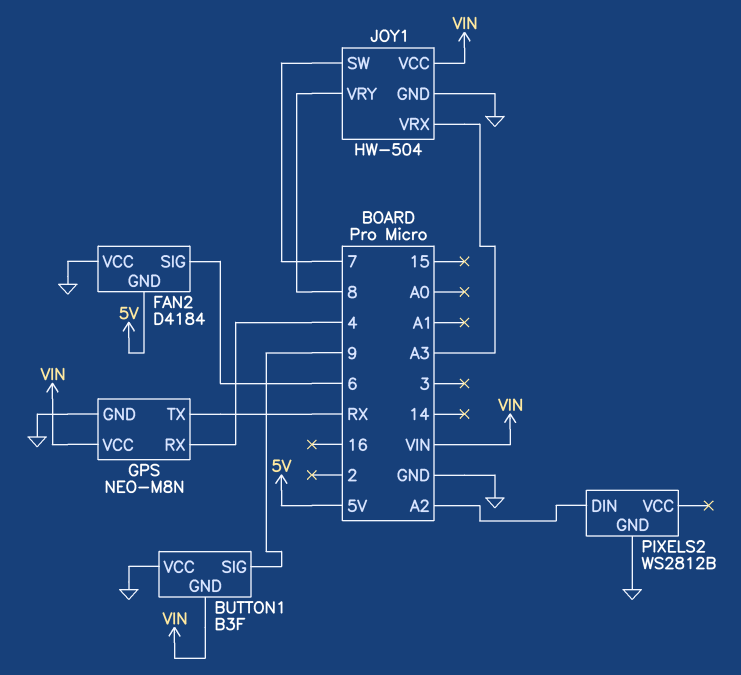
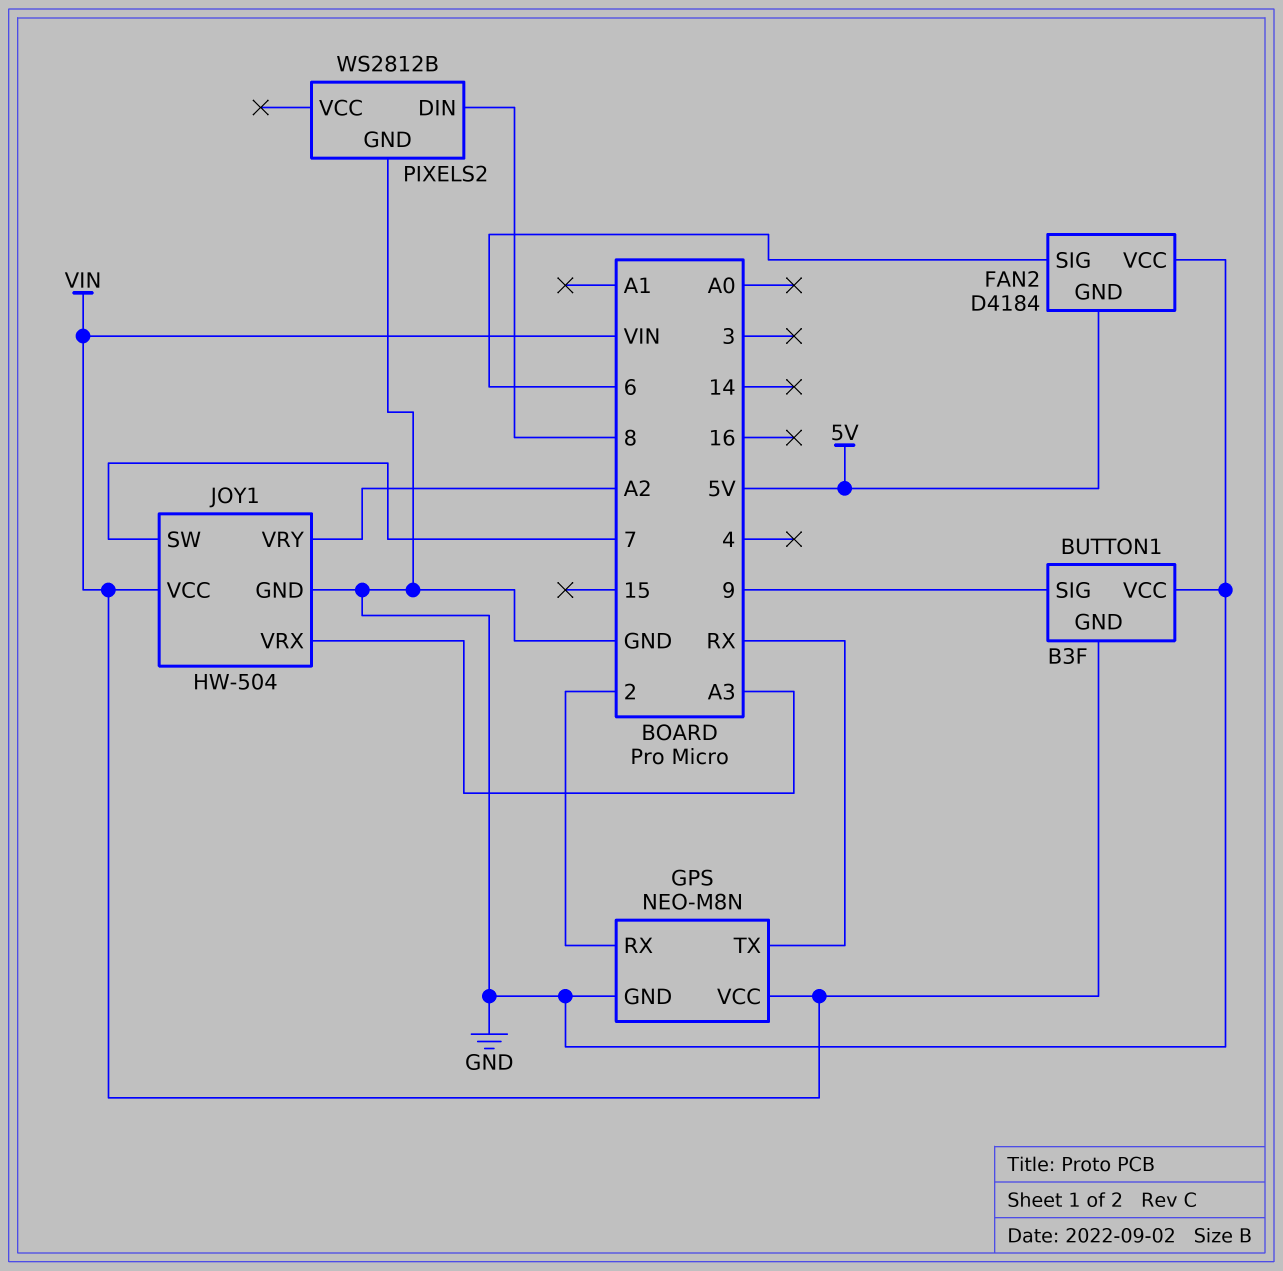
GPS pin RX: 4 -> 2
JOY1 pin VRY: 8 -> A2
PIXELS2 pin DIN: A2 -> 8

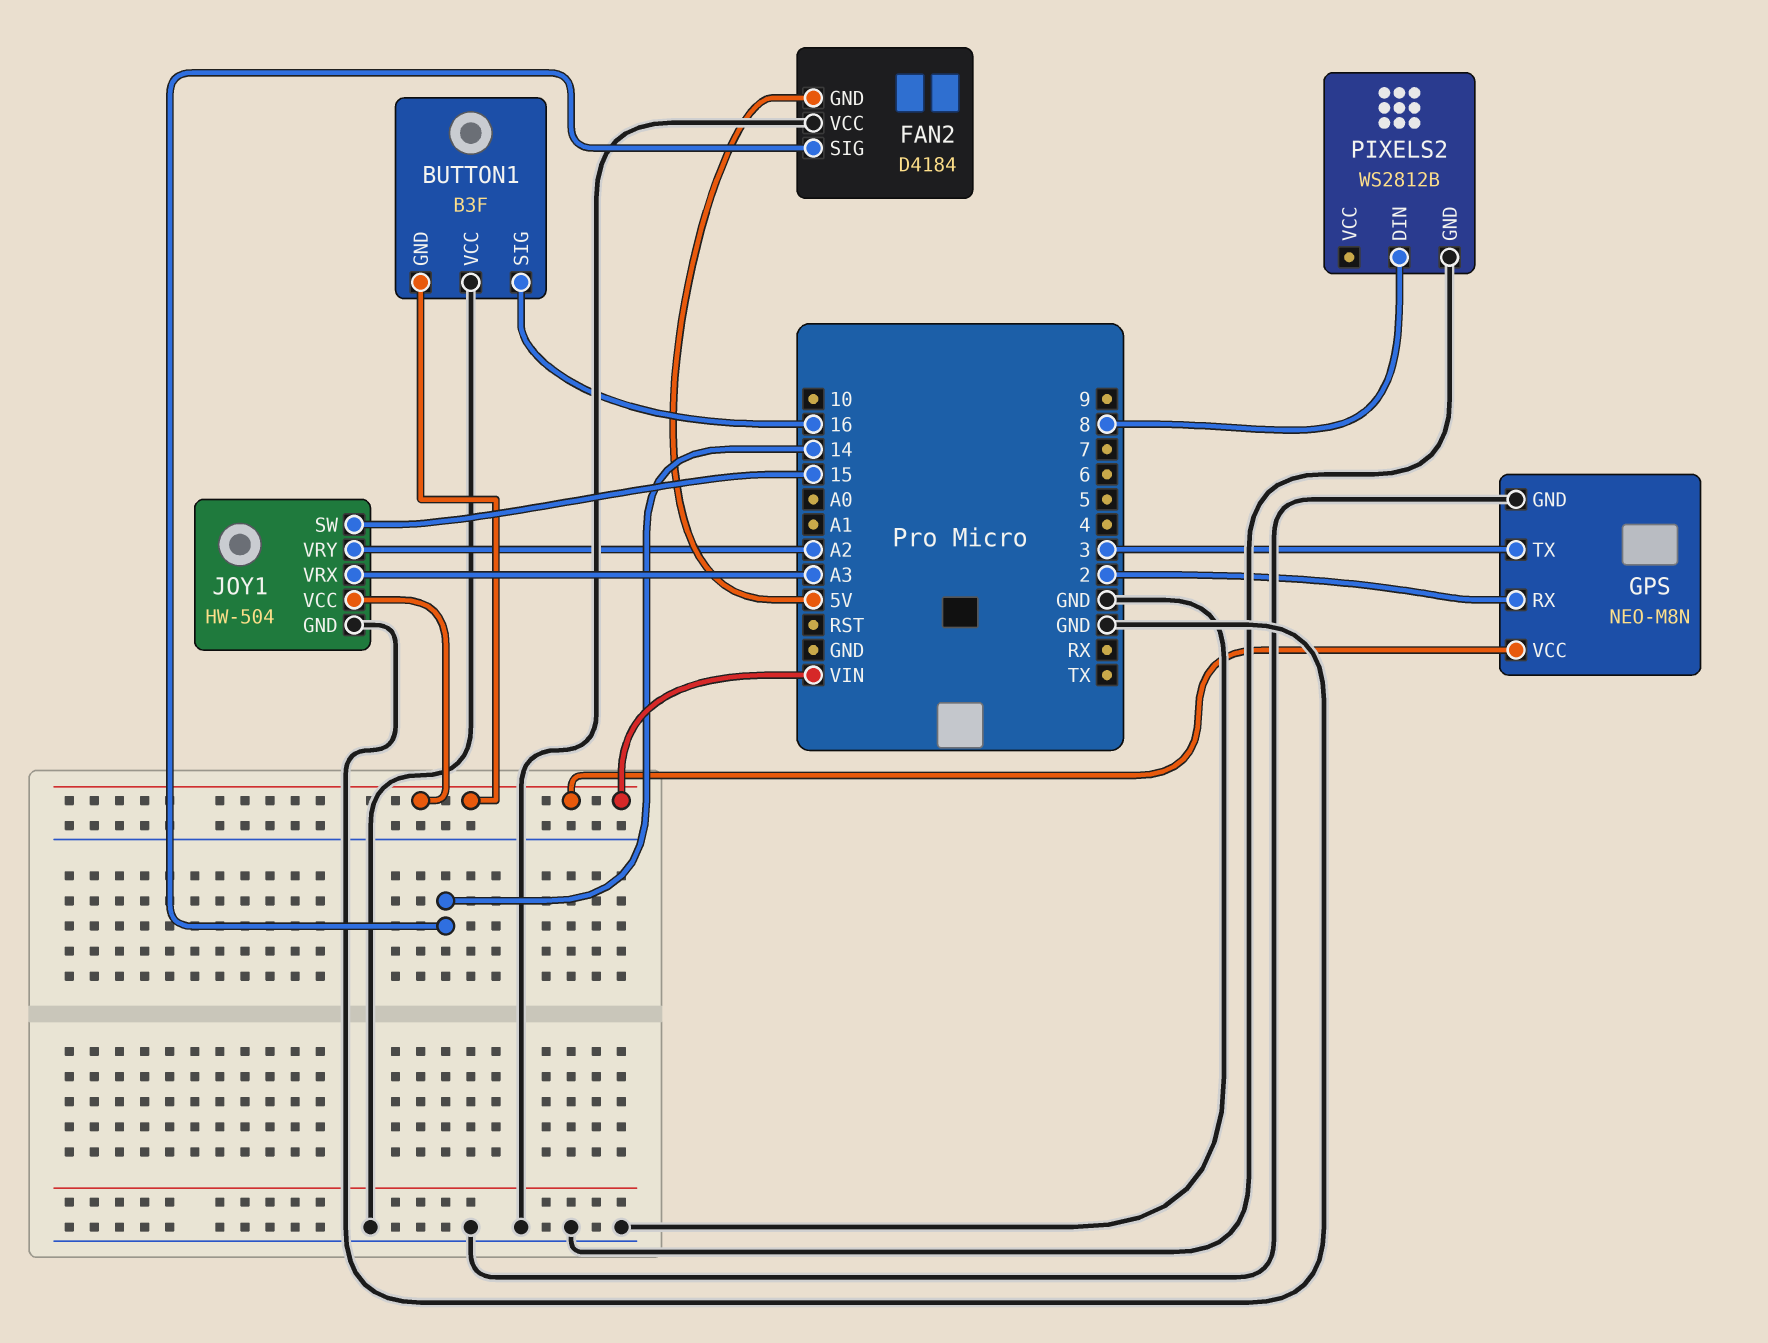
BUTTON1 pin SIG: 9 -> 16
FAN2 pin SIG: 6 -> 14
GPS pin TX: RX -> 3
JOY1 pin SW: 7 -> 15

